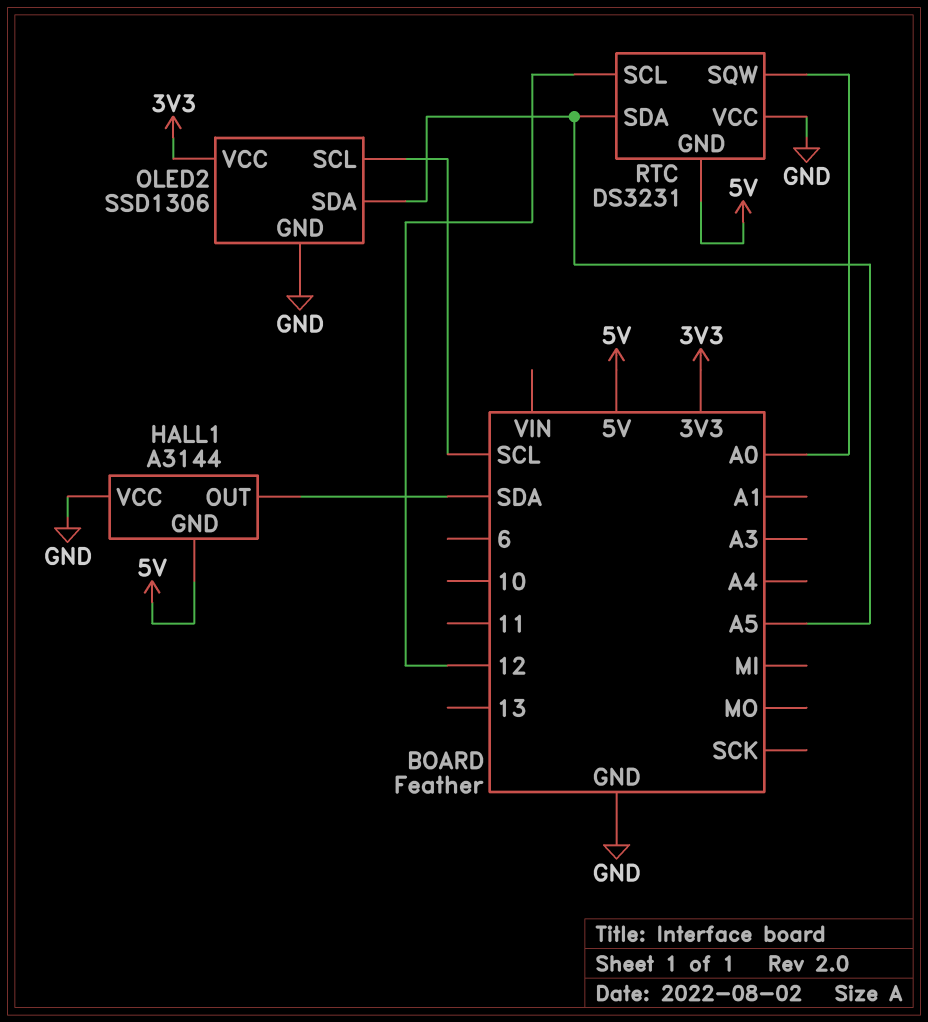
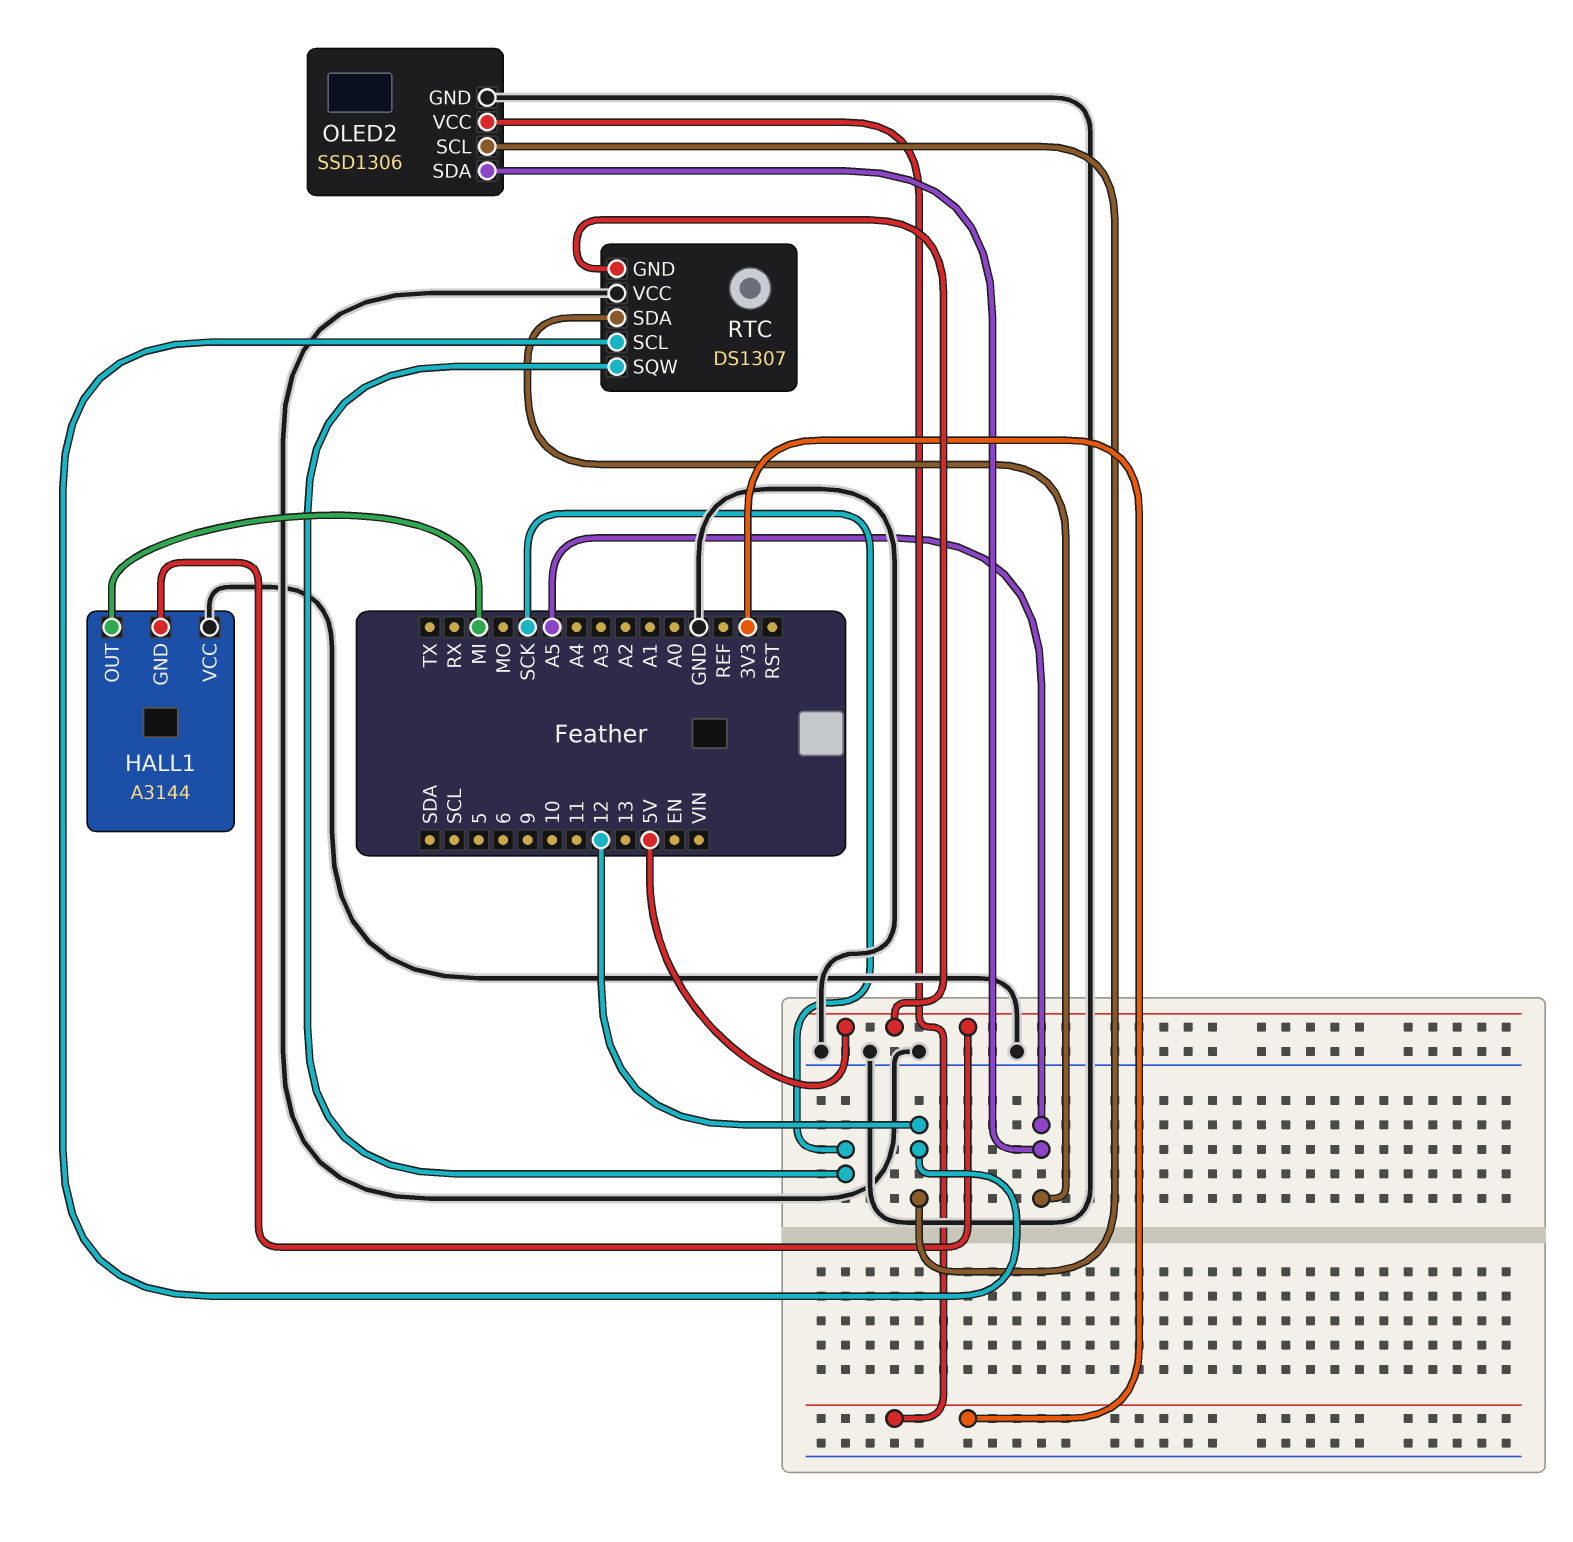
HALL1 pin OUT: SDA -> MI
OLED2 pin SCL: SCL -> 12
RTC: DS3231 -> DS1307
RTC pin SQW: A0 -> SCK

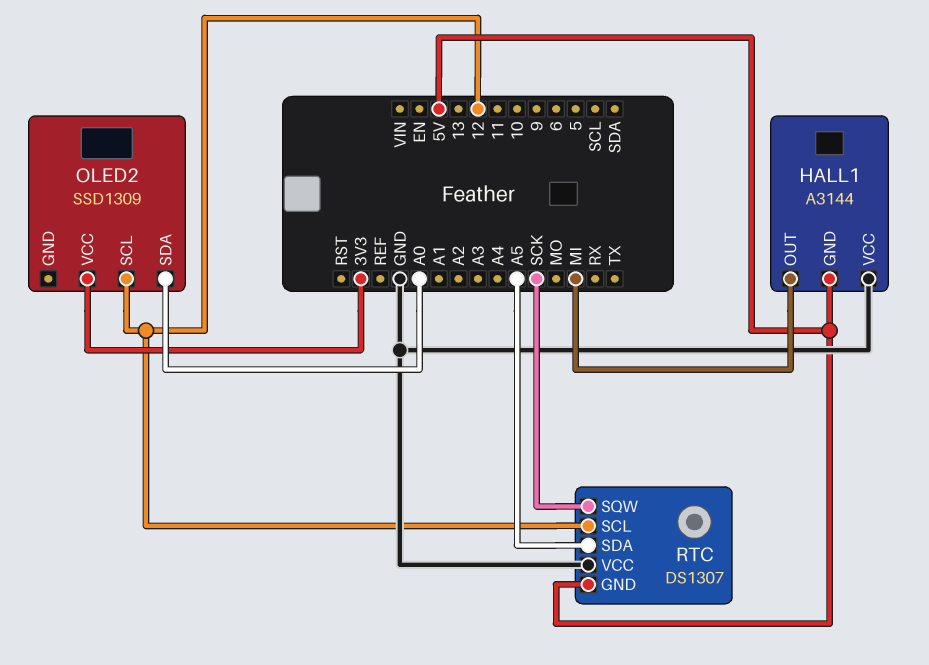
OLED2: SSD1306 -> SSD1309
OLED2 pin GND: GND -> none
OLED2 pin SDA: A5 -> A0

